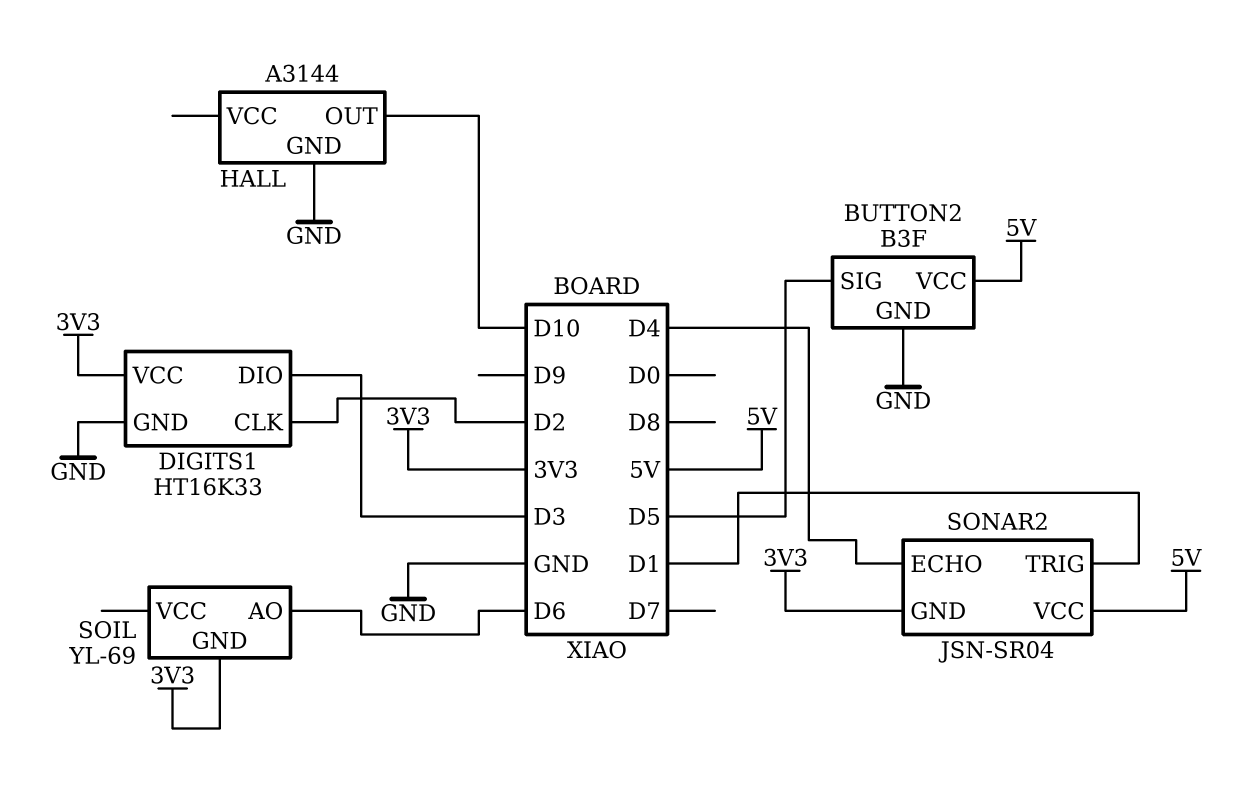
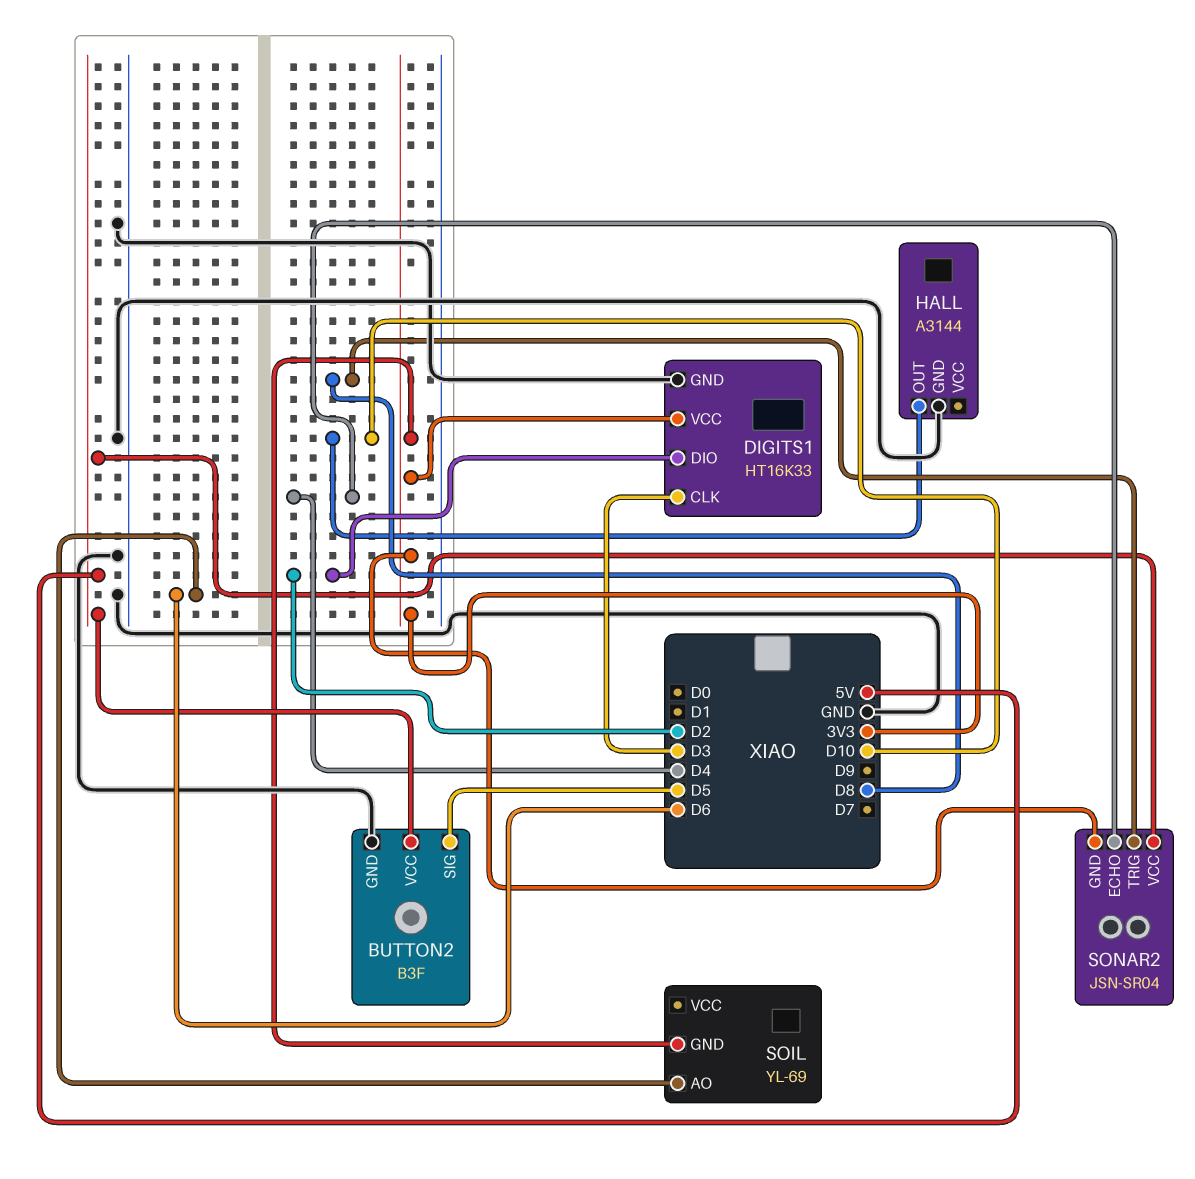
DIGITS1 pin CLK: D2 -> D3
DIGITS1 pin DIO: D3 -> D2
SONAR2 pin TRIG: D1 -> D8

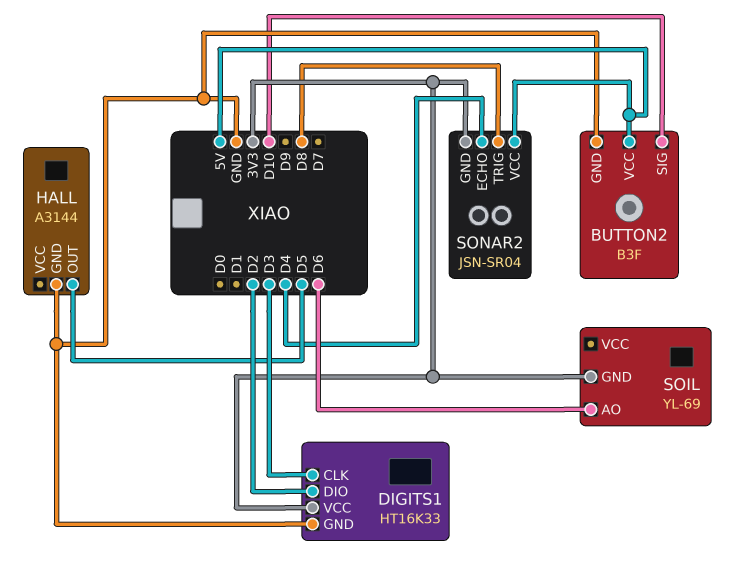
BUTTON2 pin SIG: D5 -> D10
HALL pin OUT: D10 -> D5

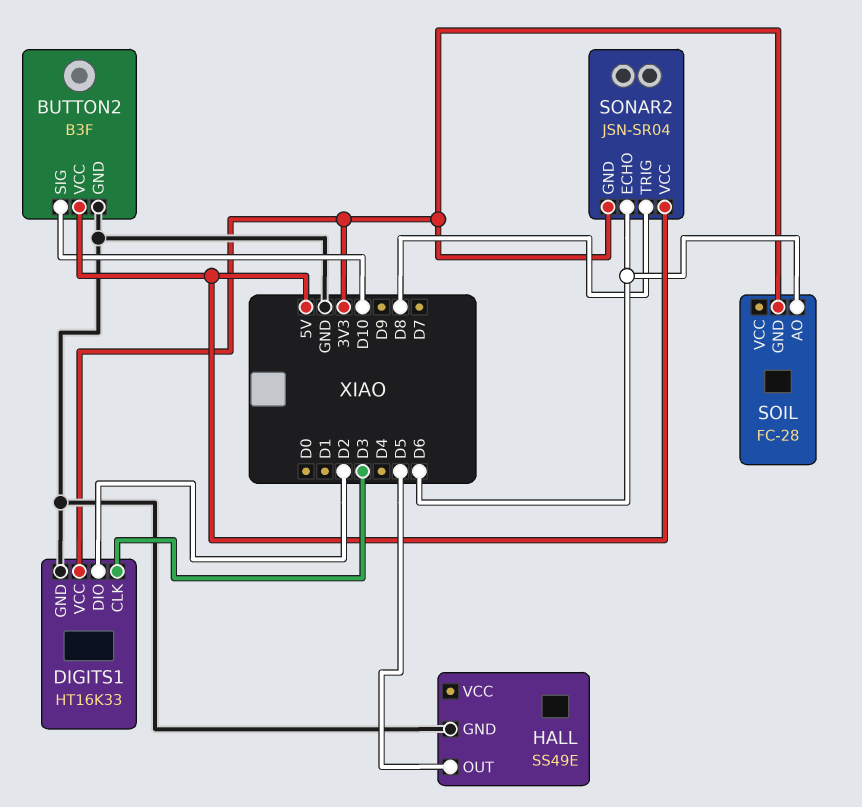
HALL: A3144 -> SS49E
SOIL: YL-69 -> FC-28
SONAR2 pin ECHO: D4 -> D6

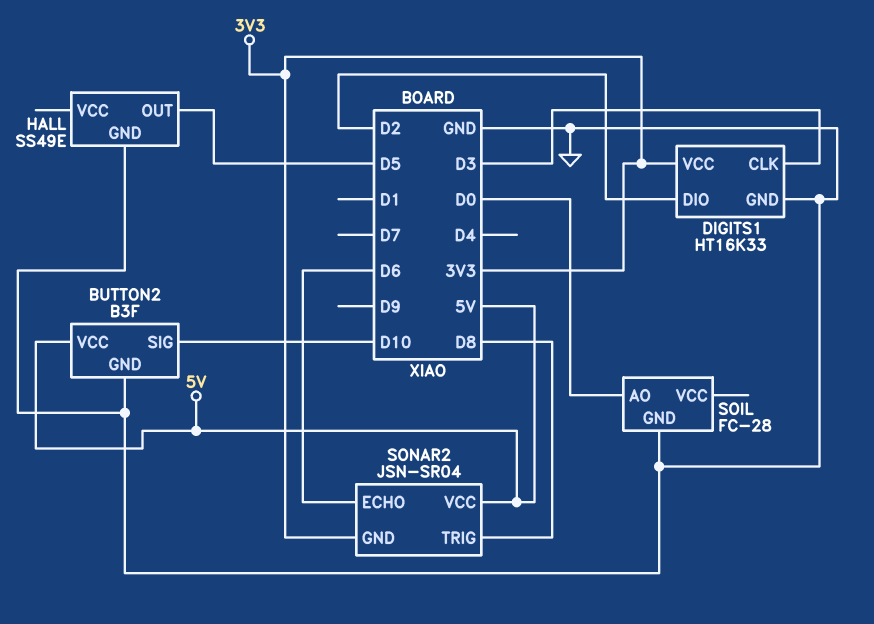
SOIL pin AO: D6 -> D0
SOIL pin GND: 3V3 -> GND

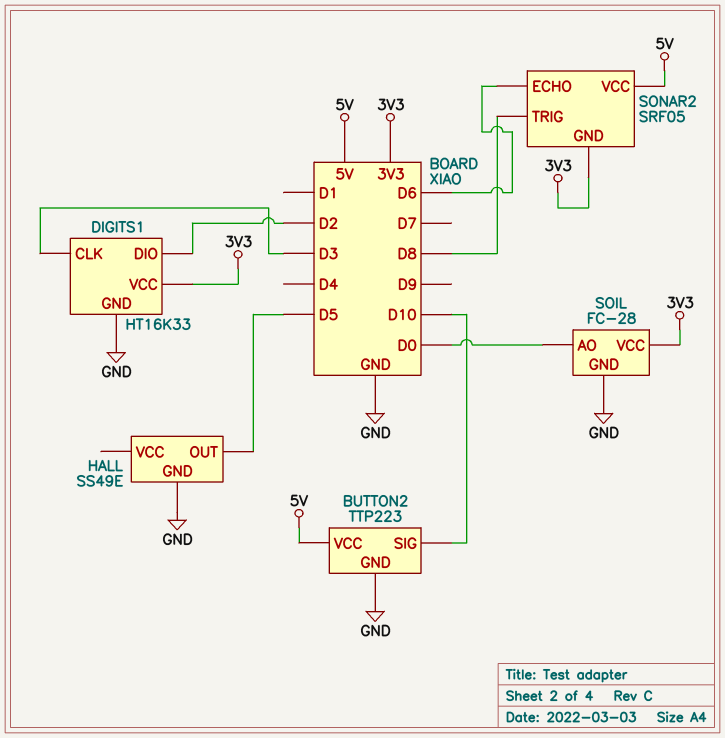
BUTTON2: B3F -> TTP223
SOIL pin VCC: none -> 3V3
SONAR2: JSN-SR04 -> SRF05

